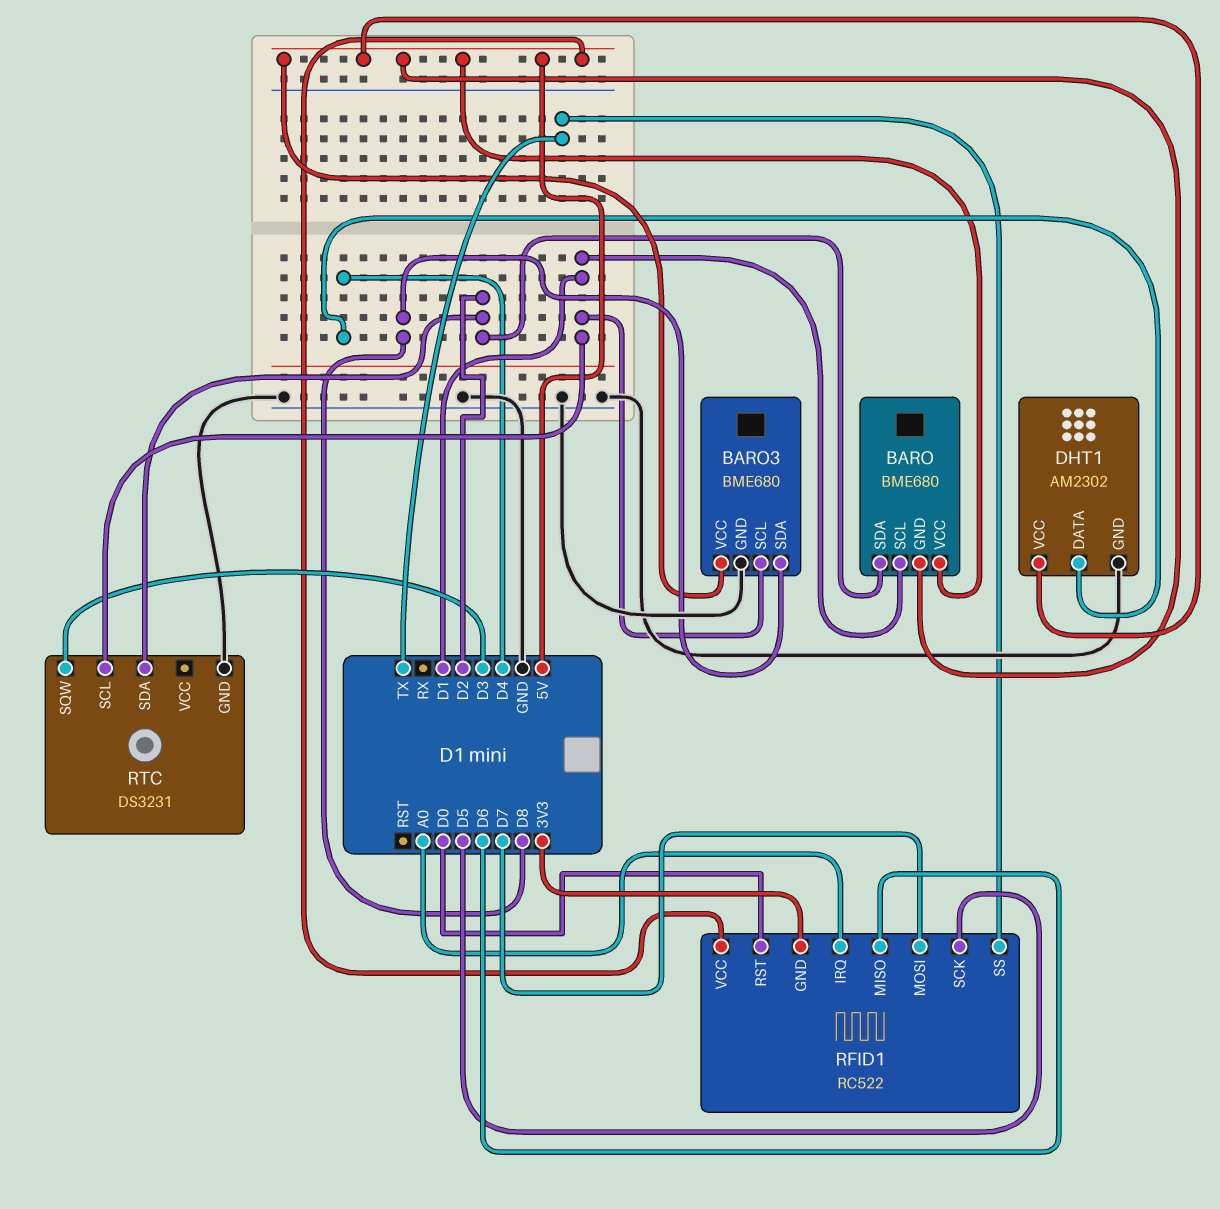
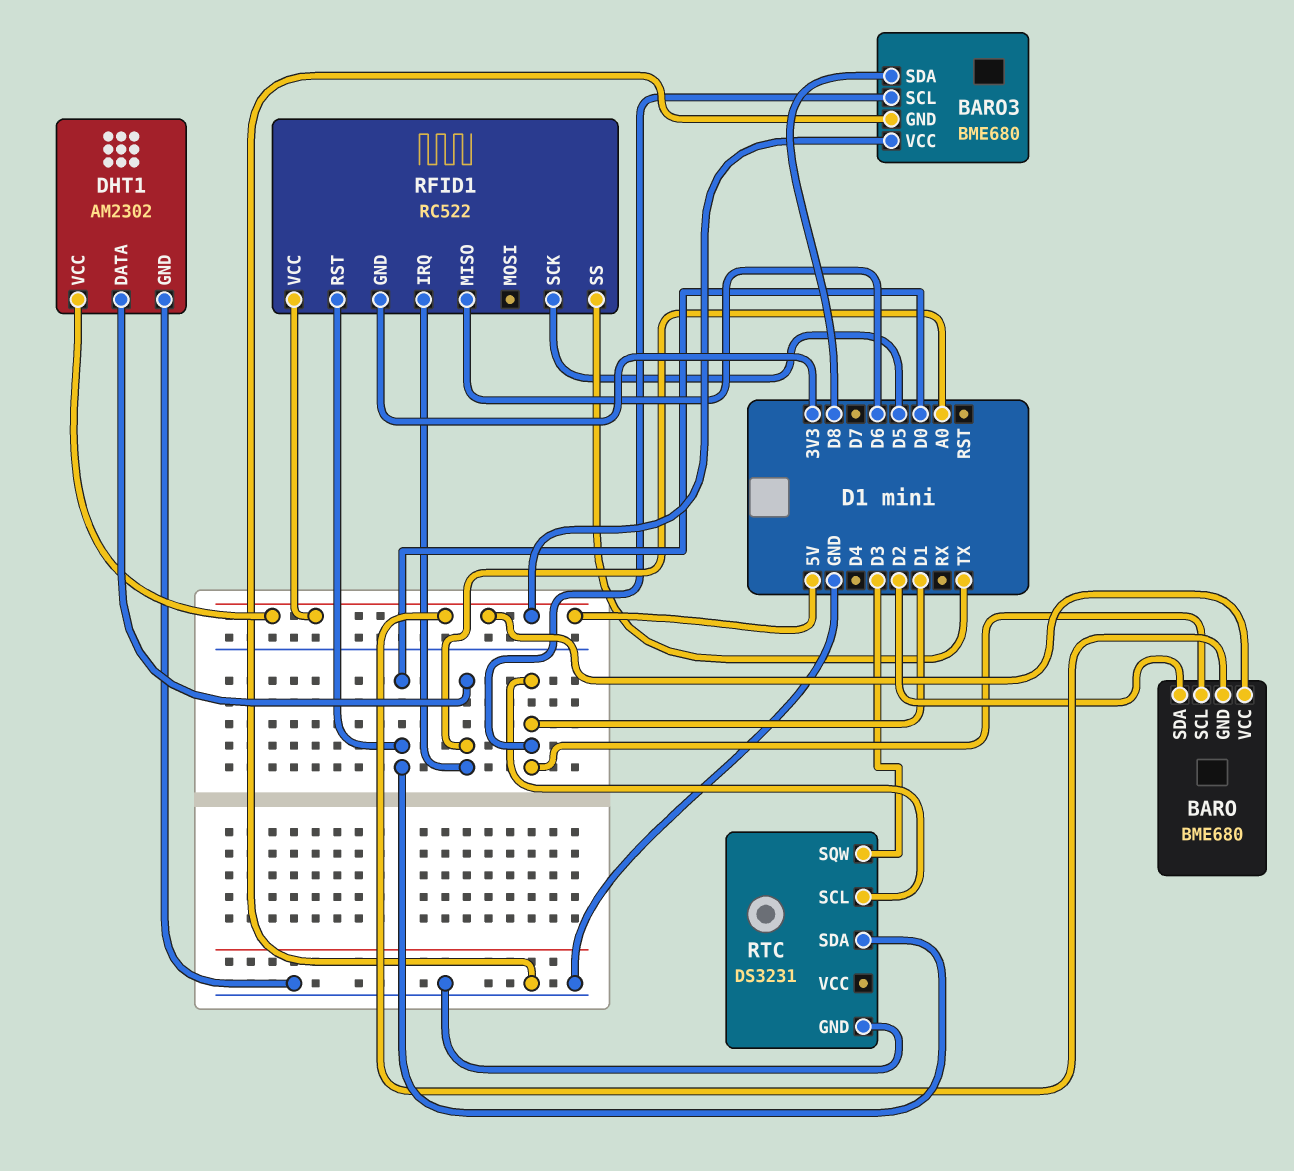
DHT1 pin DATA: D4 -> A0
RFID1 pin MOSI: D7 -> none
RTC pin SDA: D2 -> D0

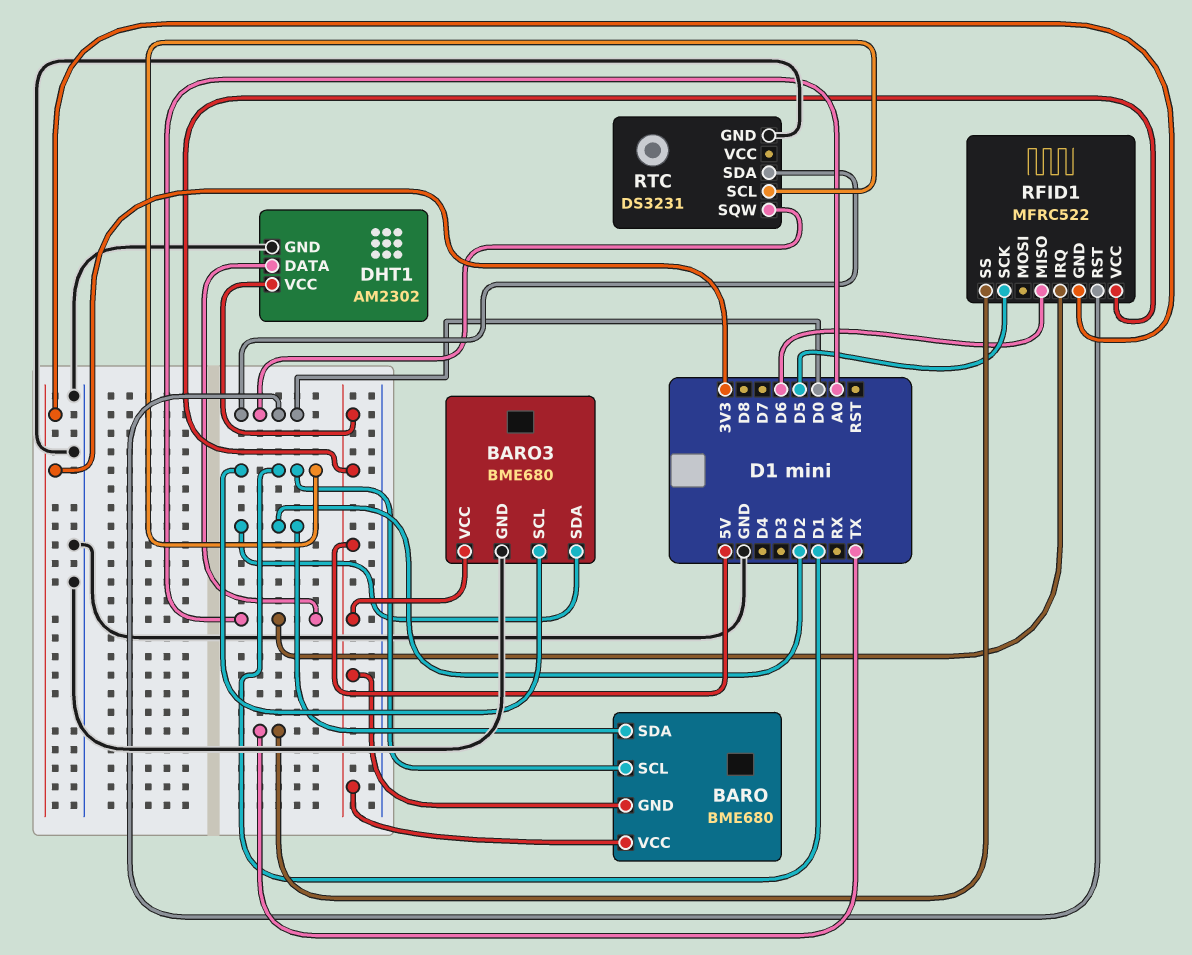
BARO3 pin SDA: D8 -> D2
RFID1: RC522 -> MFRC522
RTC pin SQW: D3 -> D0

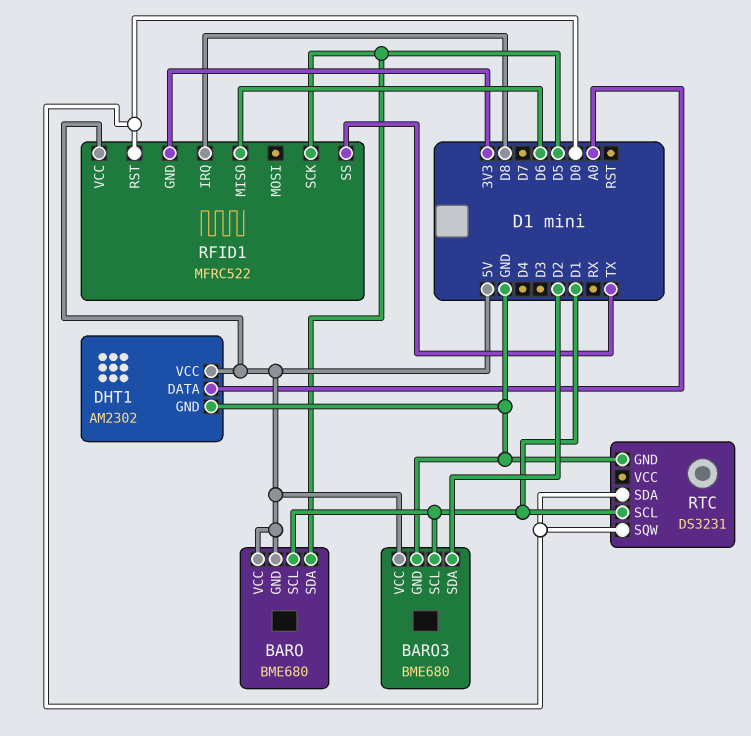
BARO pin SDA: D2 -> D5
RFID1 pin IRQ: A0 -> D8

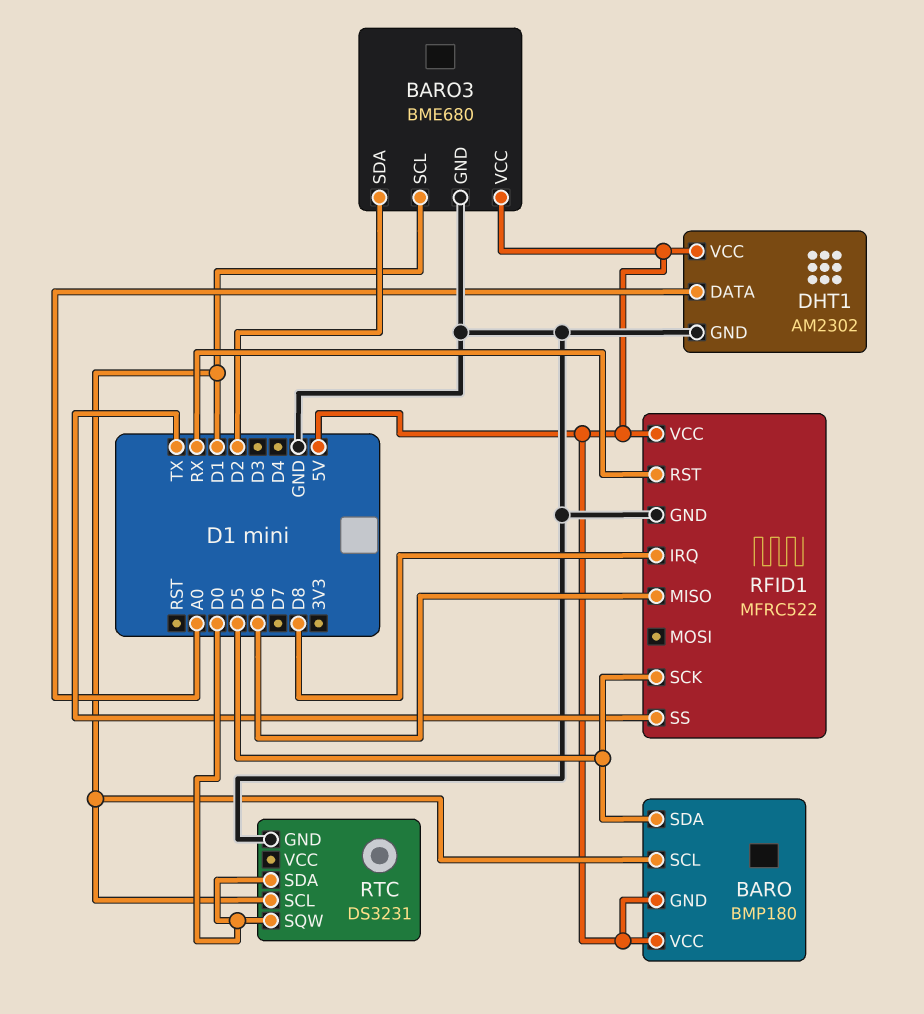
BARO: BME680 -> BMP180
RFID1 pin GND: 3V3 -> GND
RFID1 pin RST: D0 -> RX

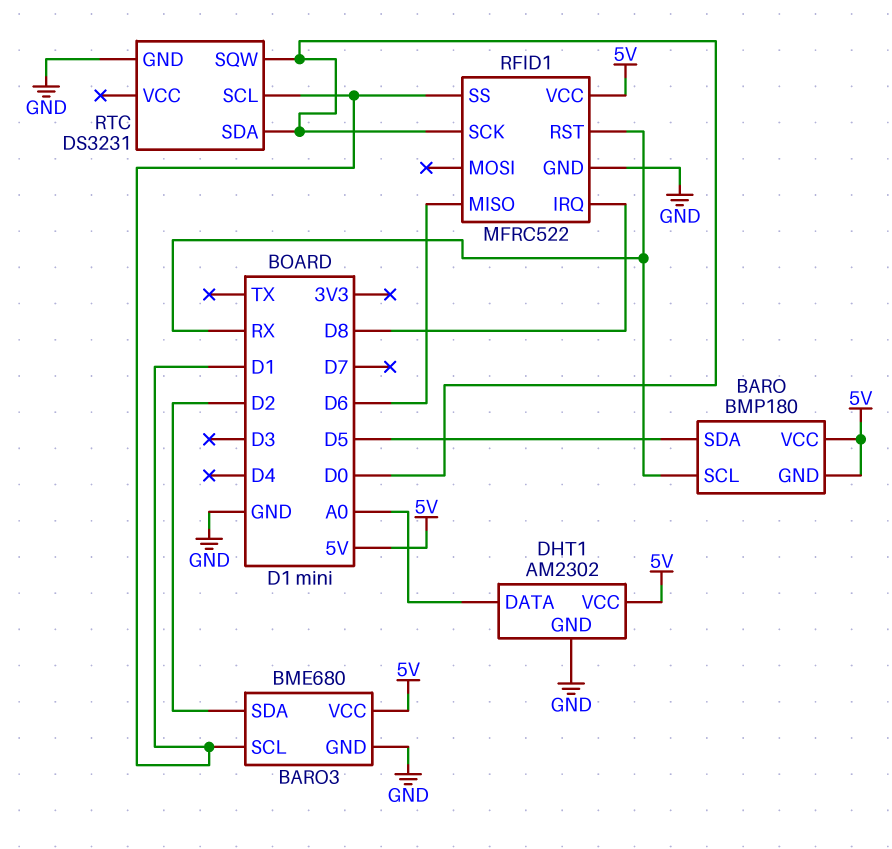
BARO pin SCL: D1 -> RX
RFID1 pin SCK: D5 -> D0
RFID1 pin SS: TX -> D1

